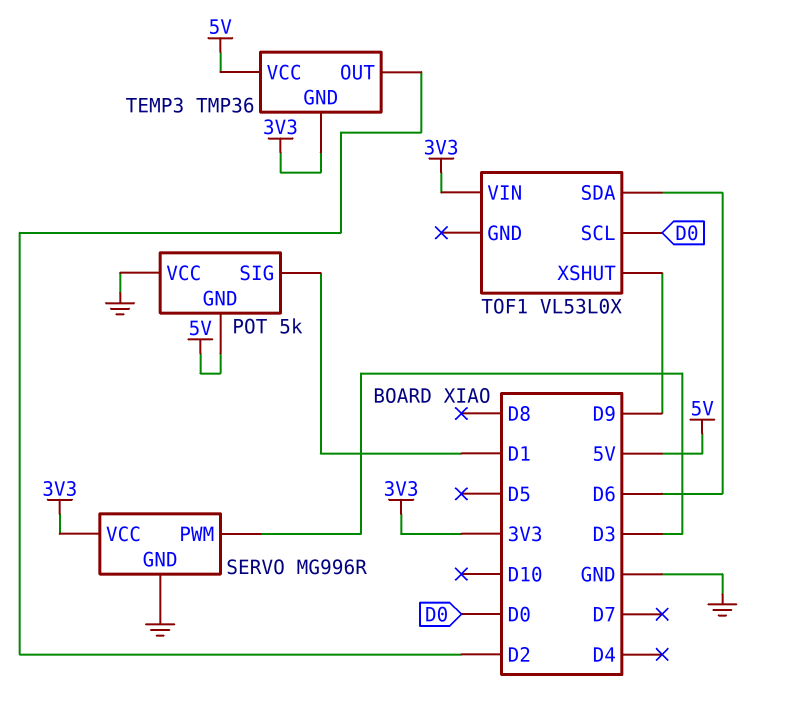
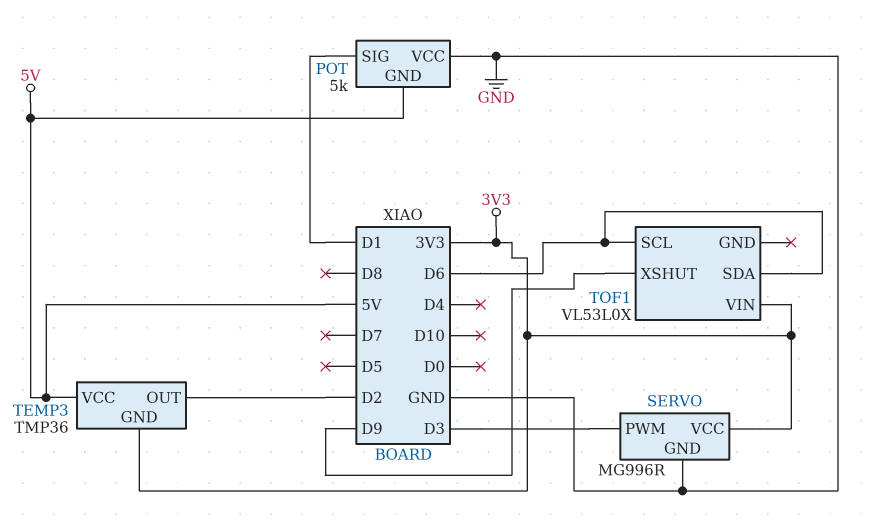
TOF1 pin SCL: D0 -> D6

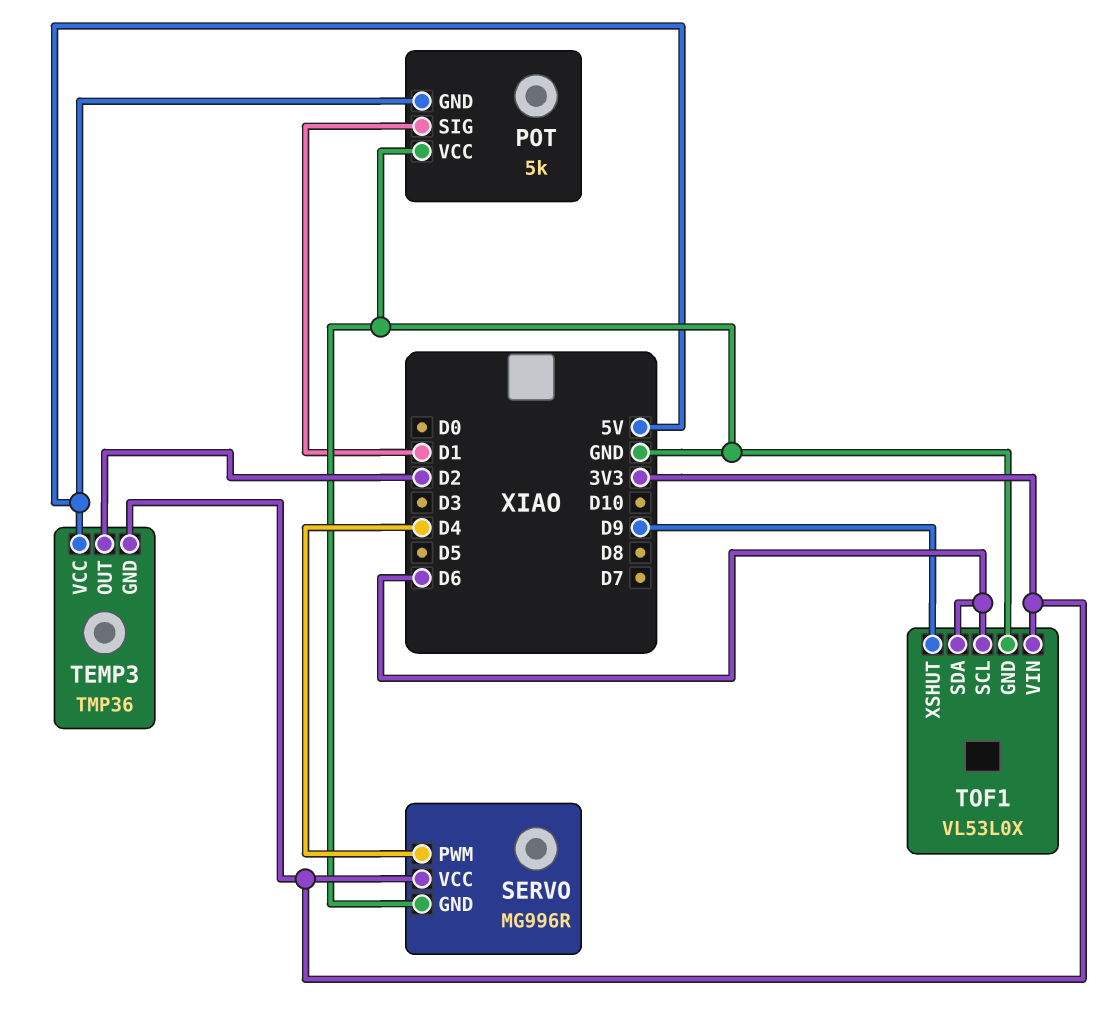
SERVO pin PWM: D3 -> D4
TOF1 pin GND: none -> GND

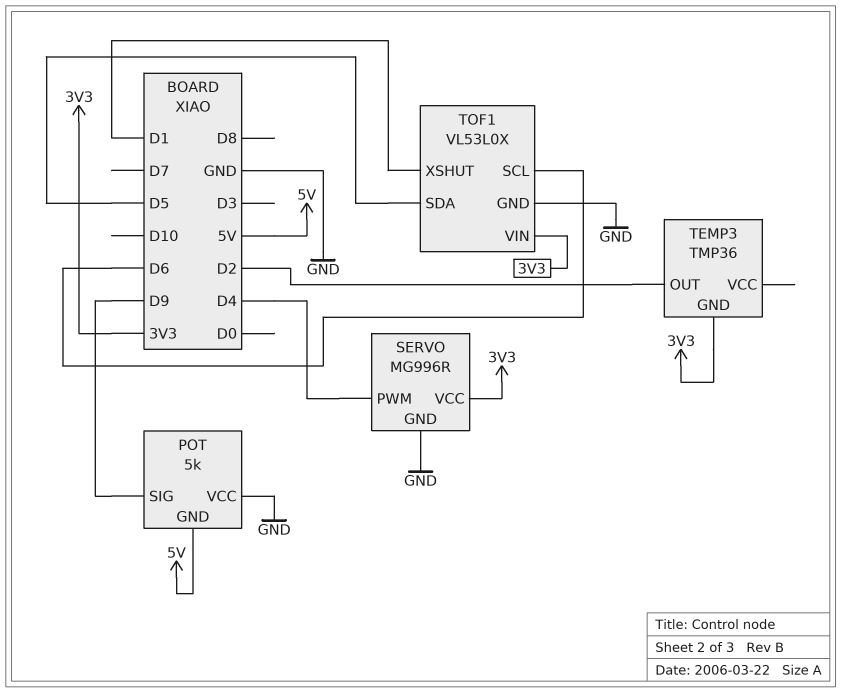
POT pin SIG: D1 -> D9
TEMP3 pin VCC: 5V -> none
TOF1 pin SDA: D6 -> D5
TOF1 pin XSHUT: D9 -> D1

